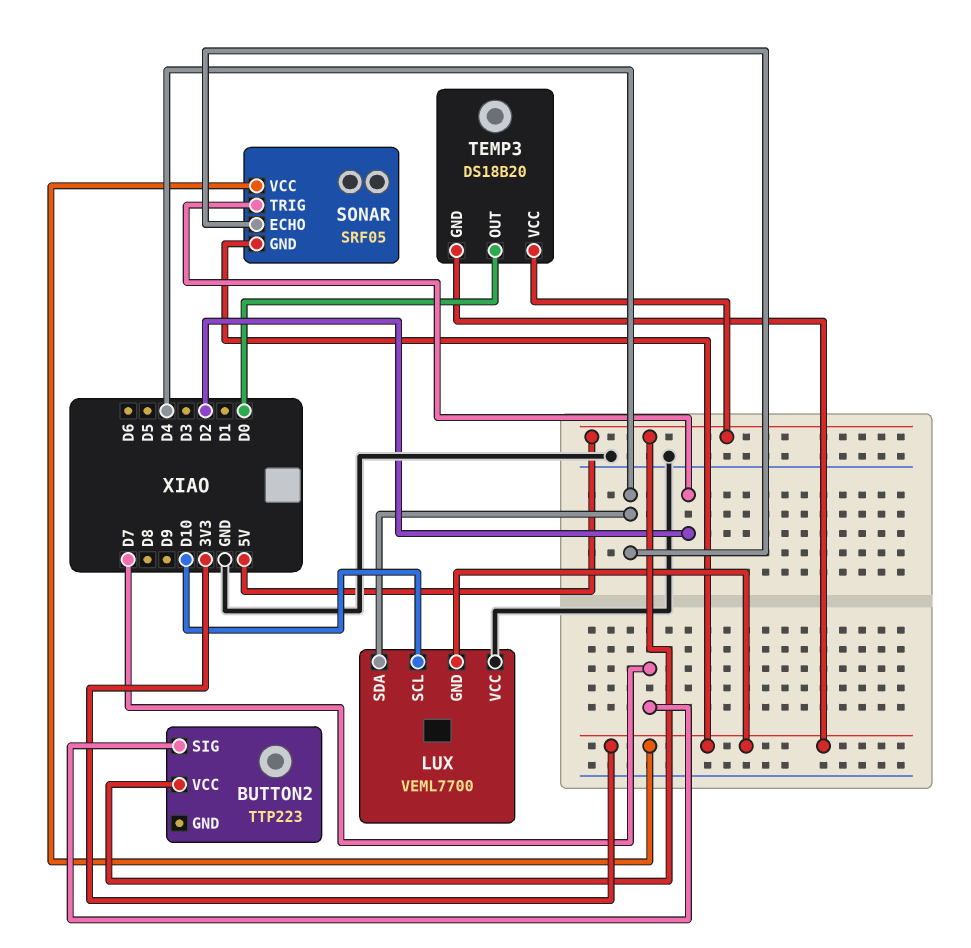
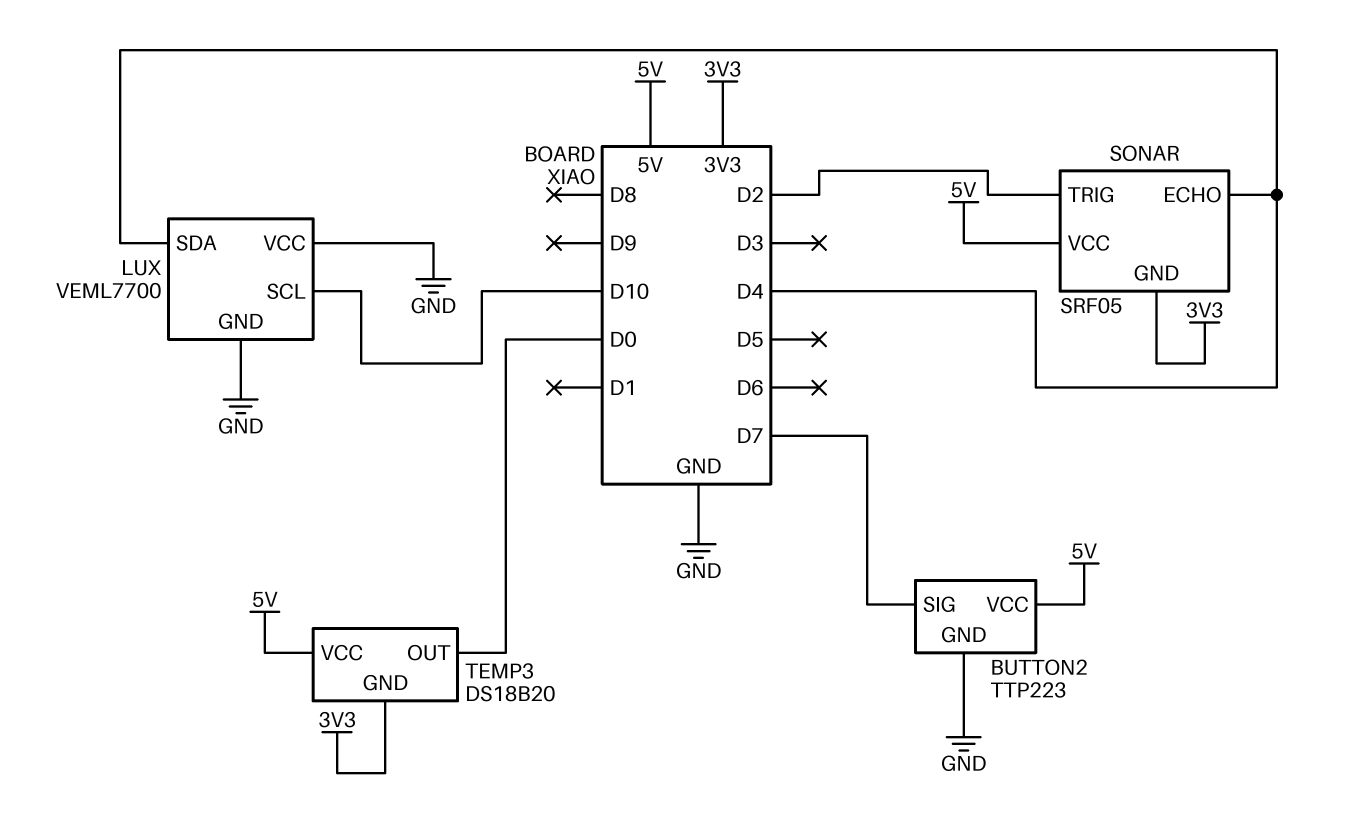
BUTTON2 pin GND: none -> GND
LUX pin GND: 3V3 -> GND
SONAR pin VCC: 3V3 -> 5V

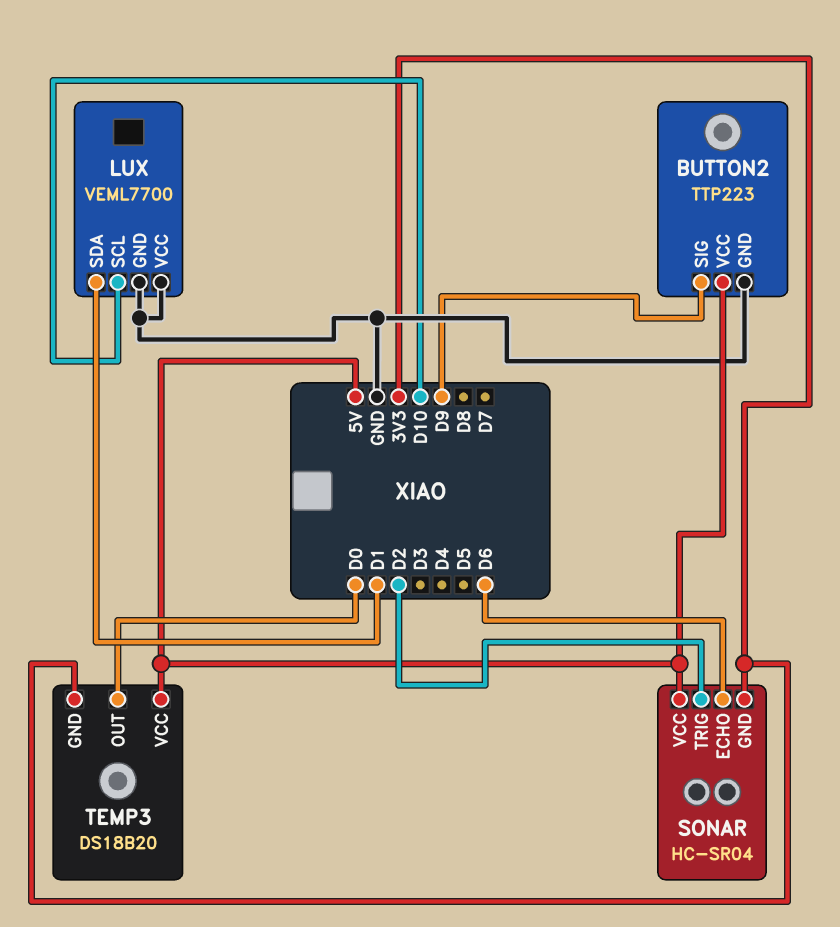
BUTTON2 pin SIG: D7 -> D9
LUX pin SDA: D4 -> D1
SONAR: SRF05 -> HC-SR04
SONAR pin ECHO: D4 -> D6

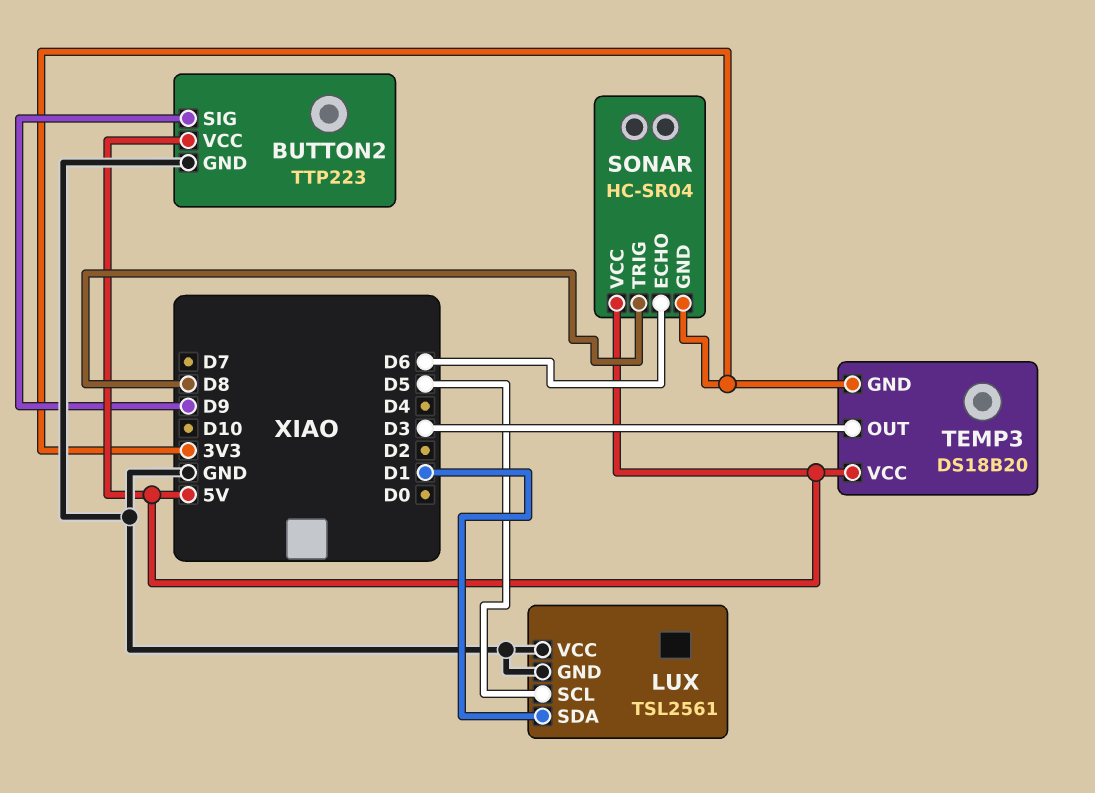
LUX: VEML7700 -> TSL2561
LUX pin SCL: D10 -> D5
SONAR pin TRIG: D2 -> D8
TEMP3 pin OUT: D0 -> D3

